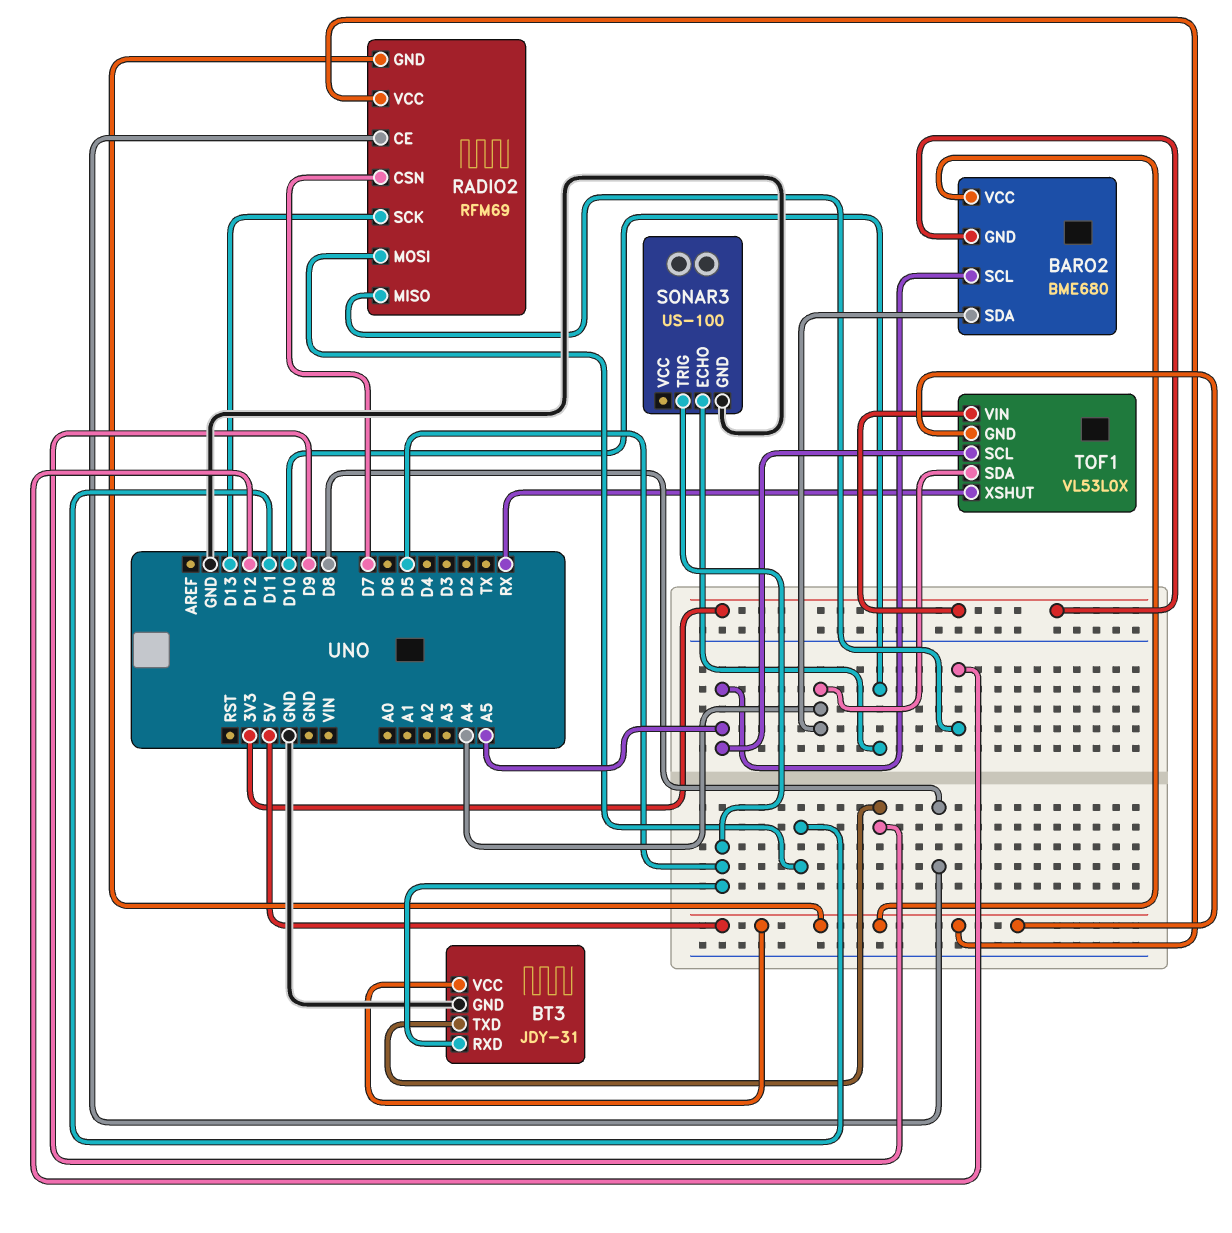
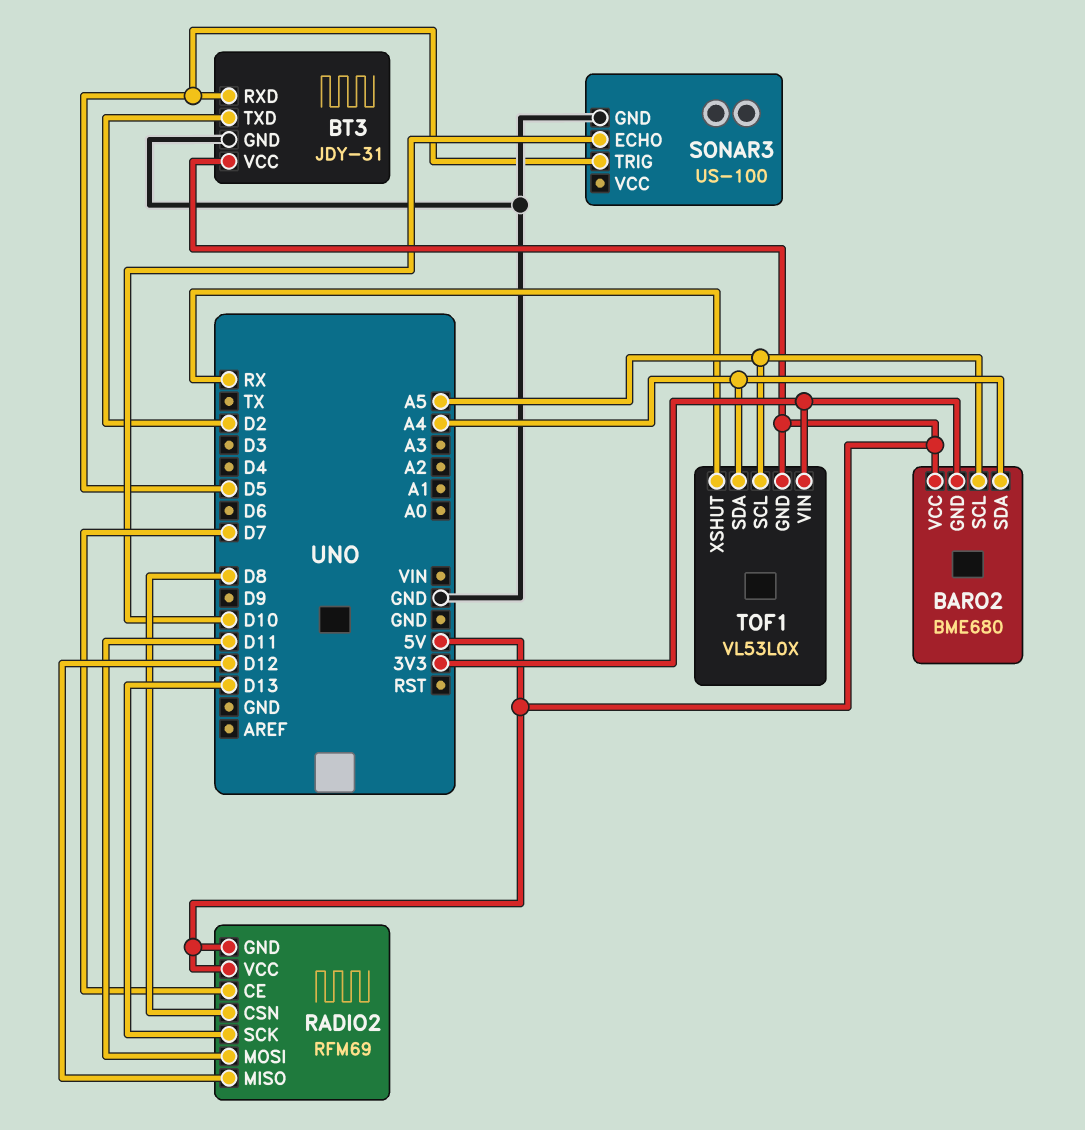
BT3 pin TXD: D9 -> D2
RADIO2 pin CE: D8 -> D7
RADIO2 pin CSN: D7 -> D8

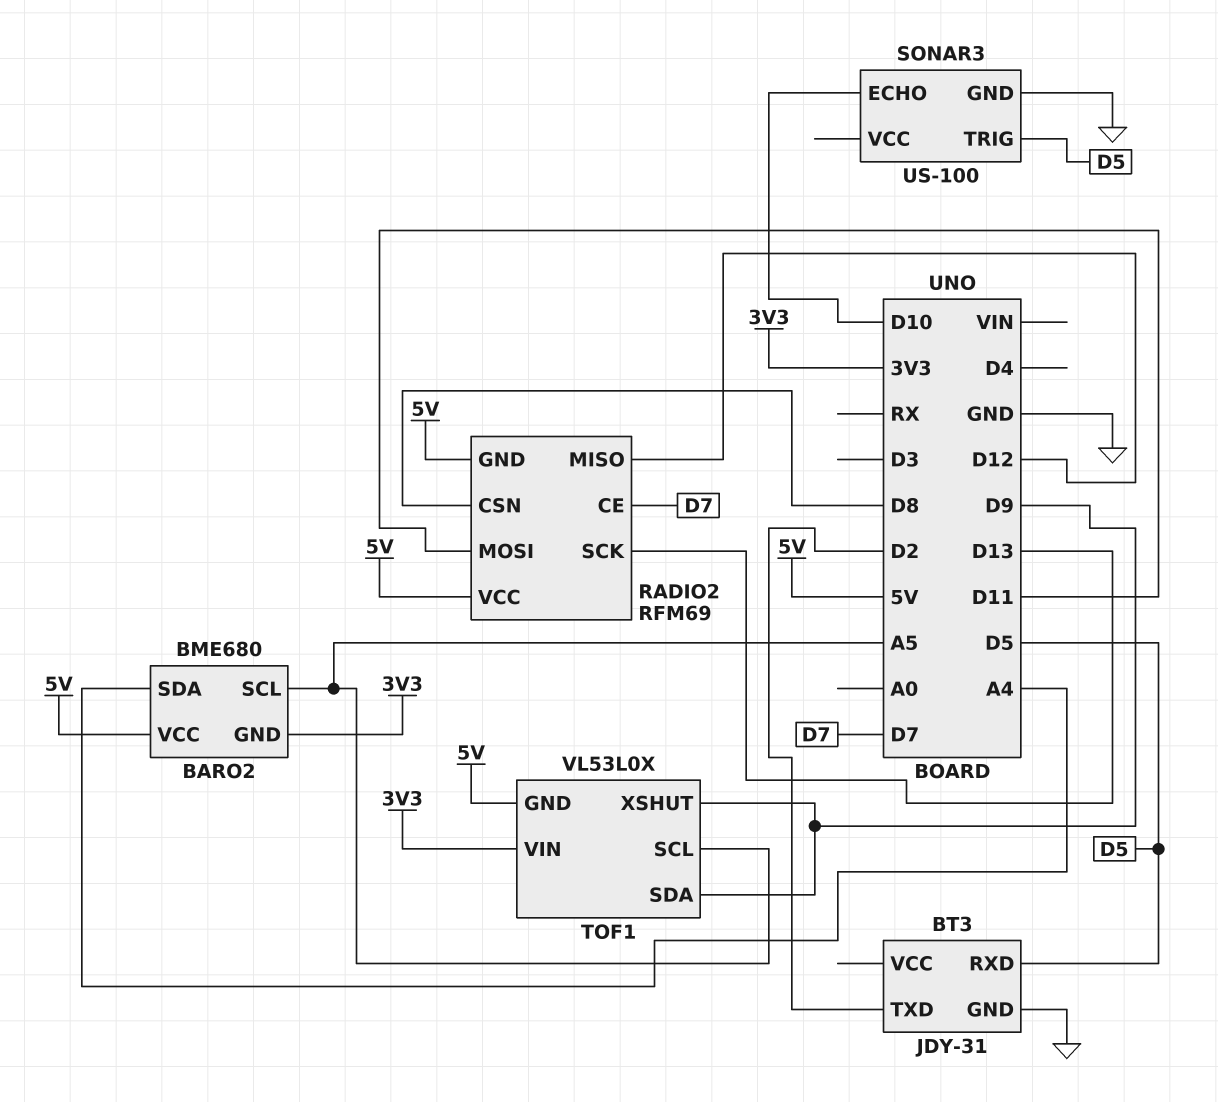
BT3 pin VCC: 5V -> none
TOF1 pin SDA: A4 -> D9
TOF1 pin XSHUT: RX -> D9

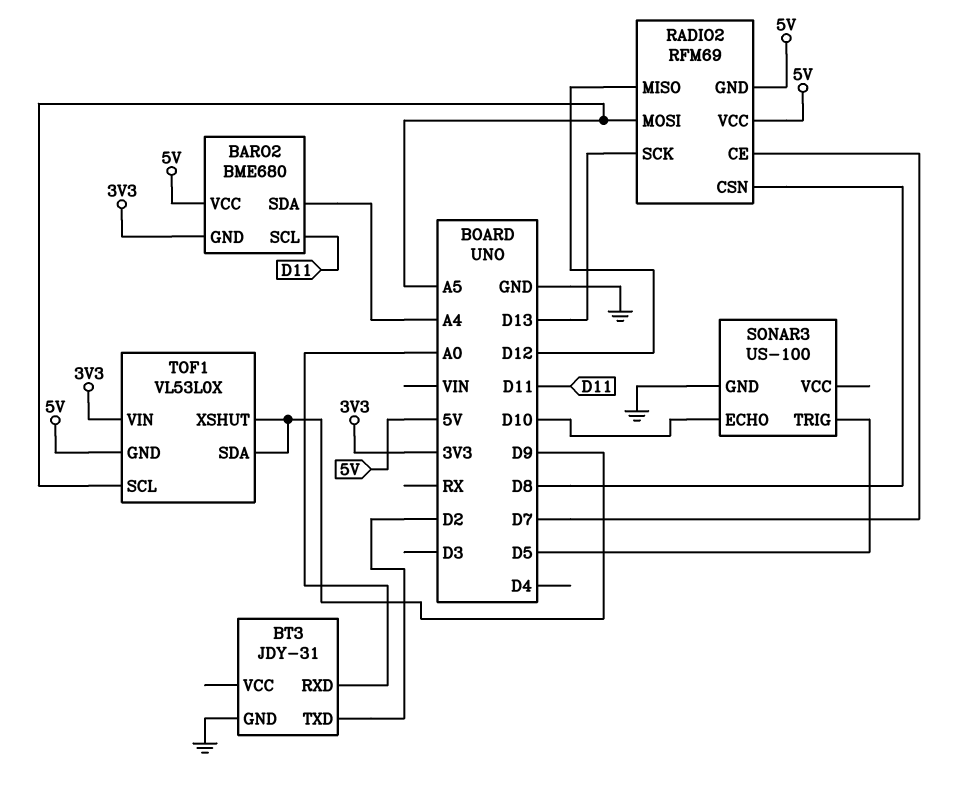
BARO2 pin SCL: A5 -> D11
BT3 pin RXD: D5 -> A0
RADIO2 pin MOSI: D11 -> A5

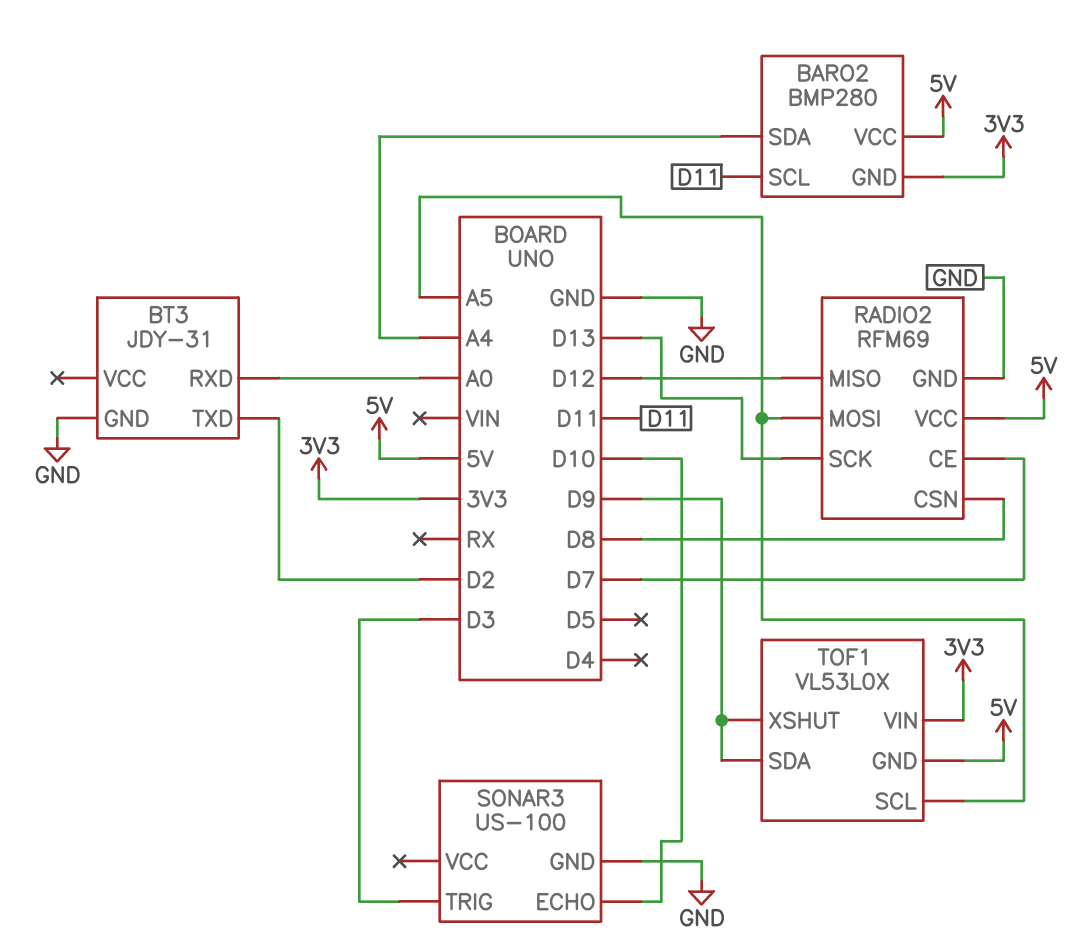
BARO2: BME680 -> BMP280
RADIO2 pin GND: 5V -> GND
SONAR3 pin TRIG: D5 -> D3

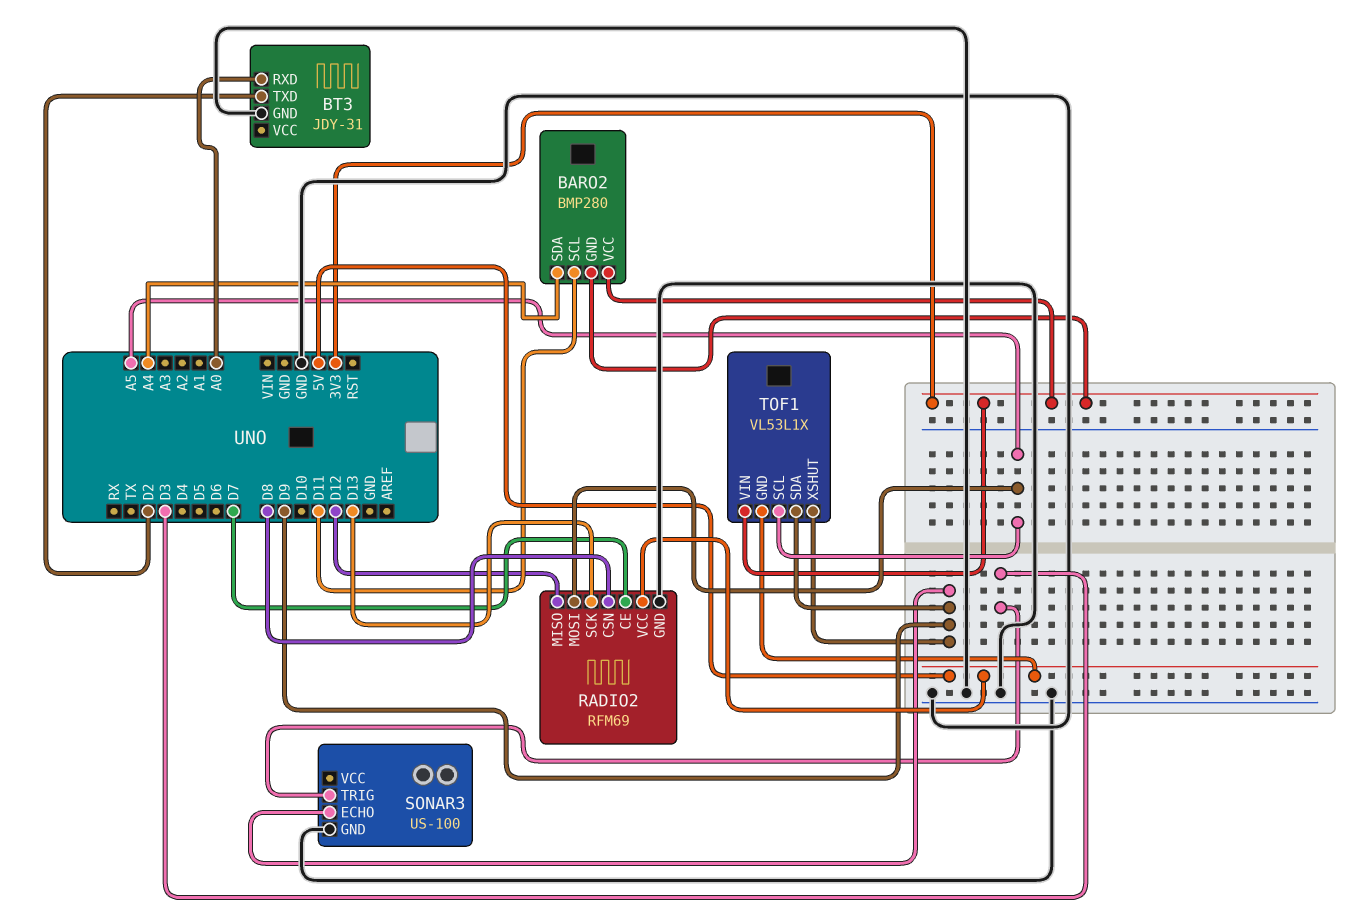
BARO2 pin VCC: 5V -> 3V3
SONAR3 pin ECHO: D10 -> D9
TOF1: VL53L0X -> VL53L1X

